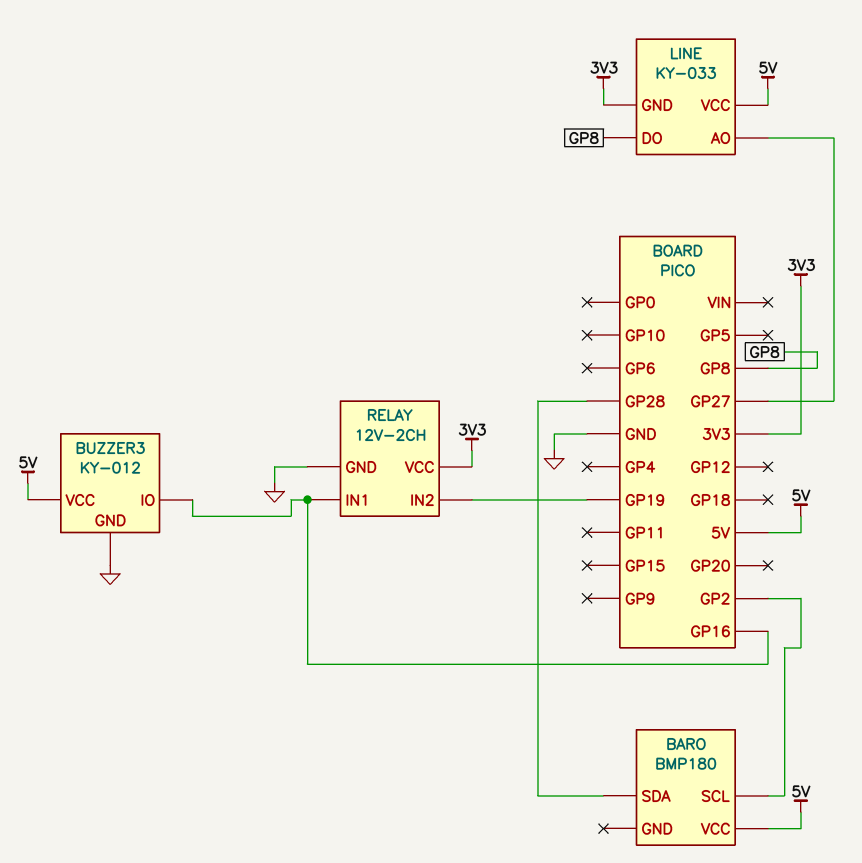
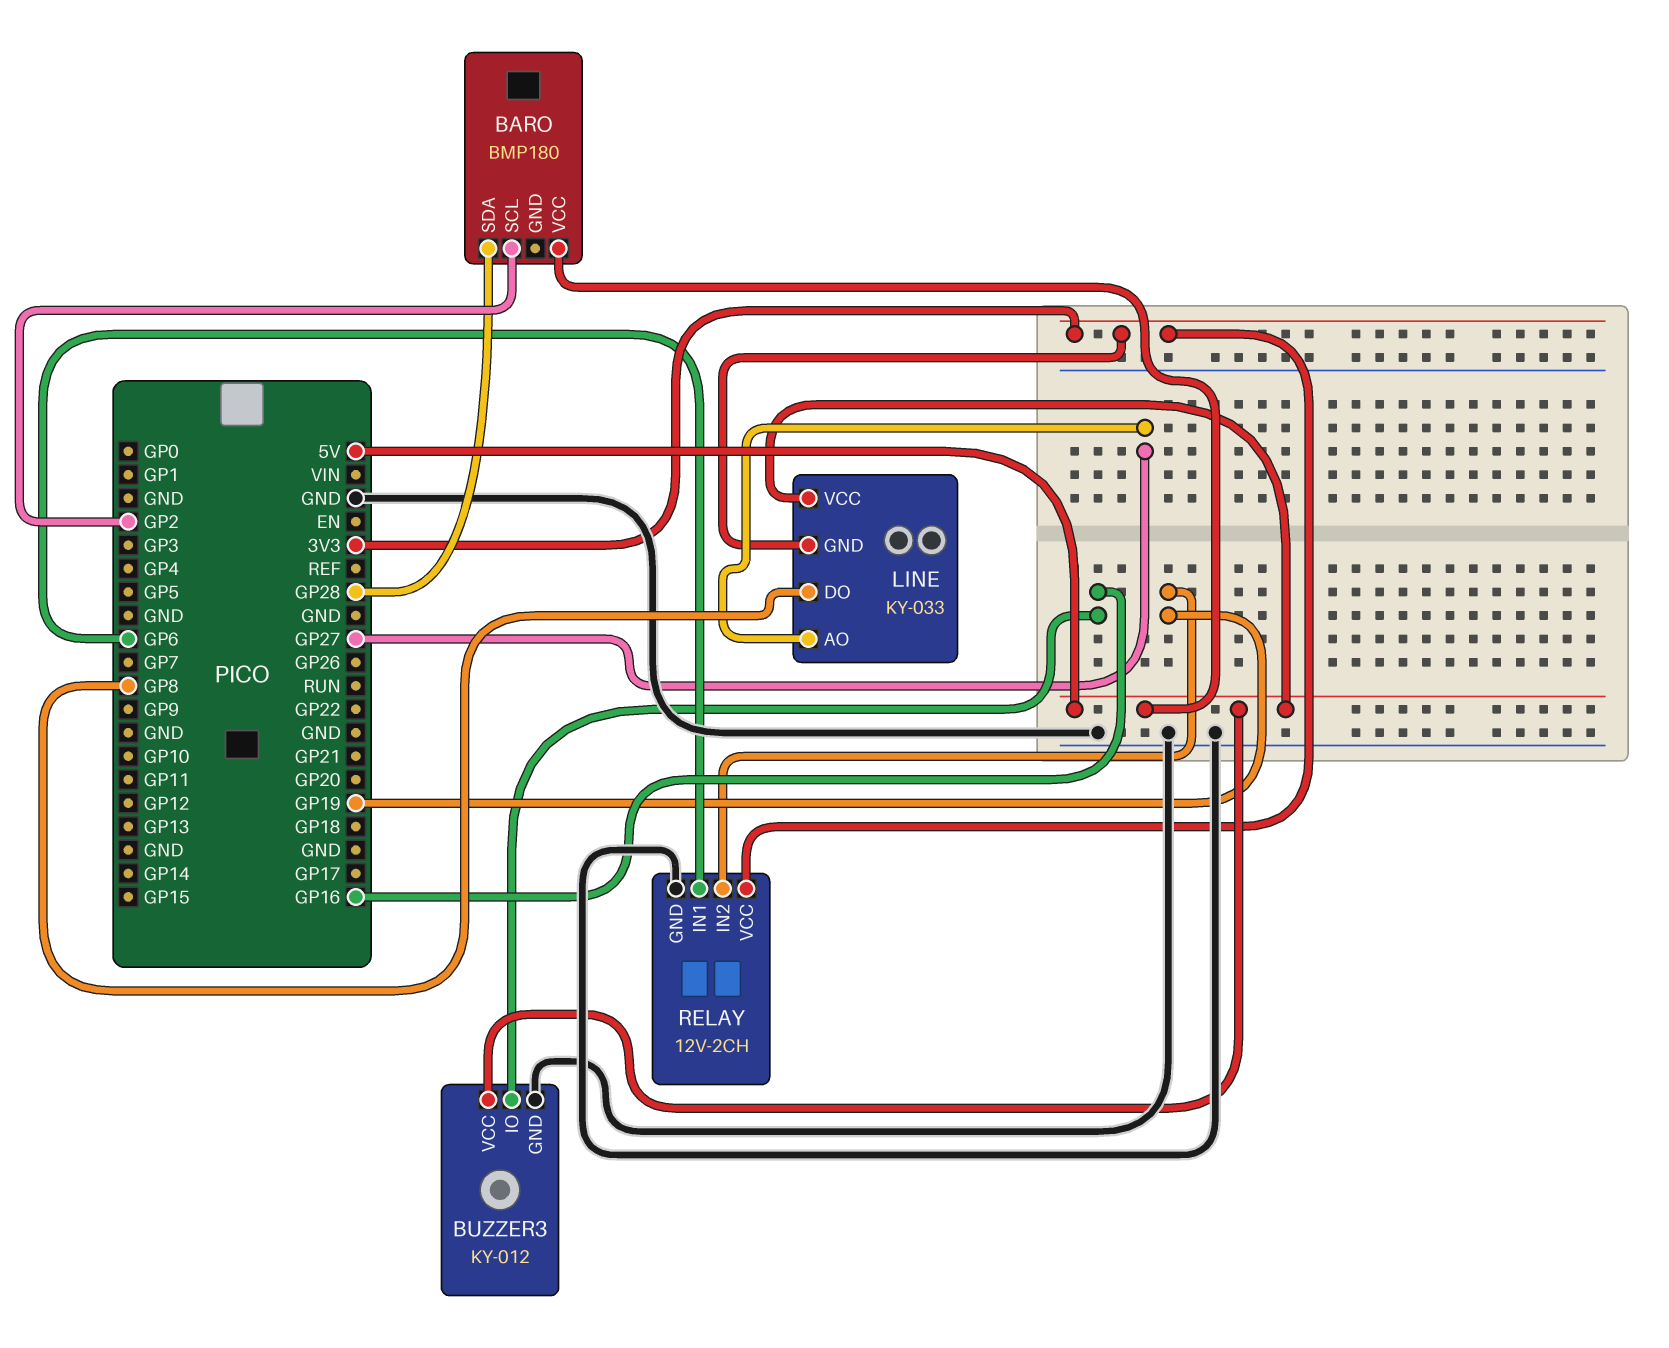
RELAY pin IN1: GP16 -> GP6

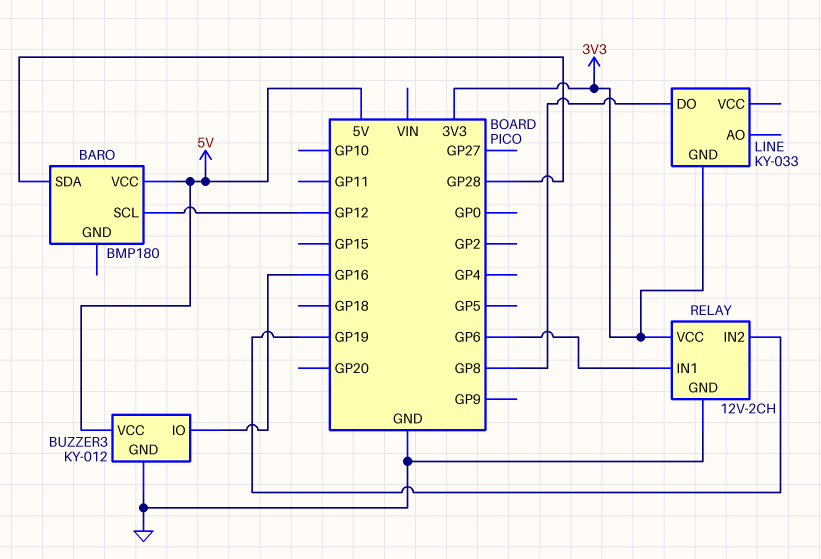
BARO pin SCL: GP2 -> GP12
LINE pin AO: GP27 -> none
LINE pin VCC: 5V -> none

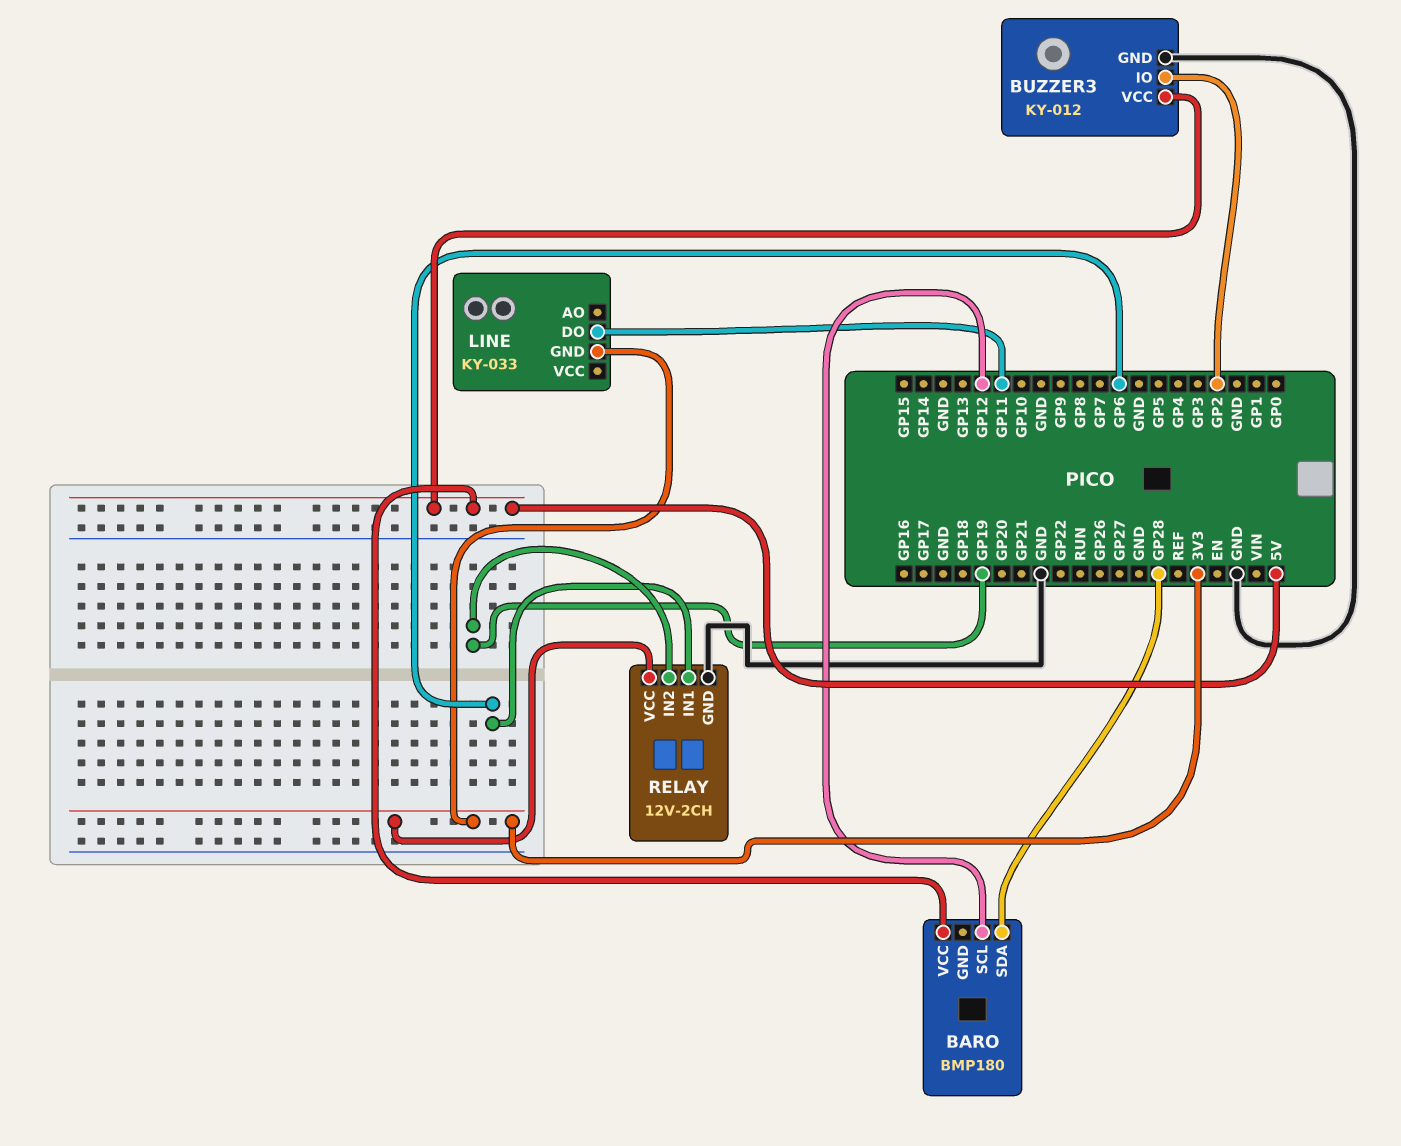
BUZZER3 pin IO: GP16 -> GP2
LINE pin DO: GP8 -> GP11

